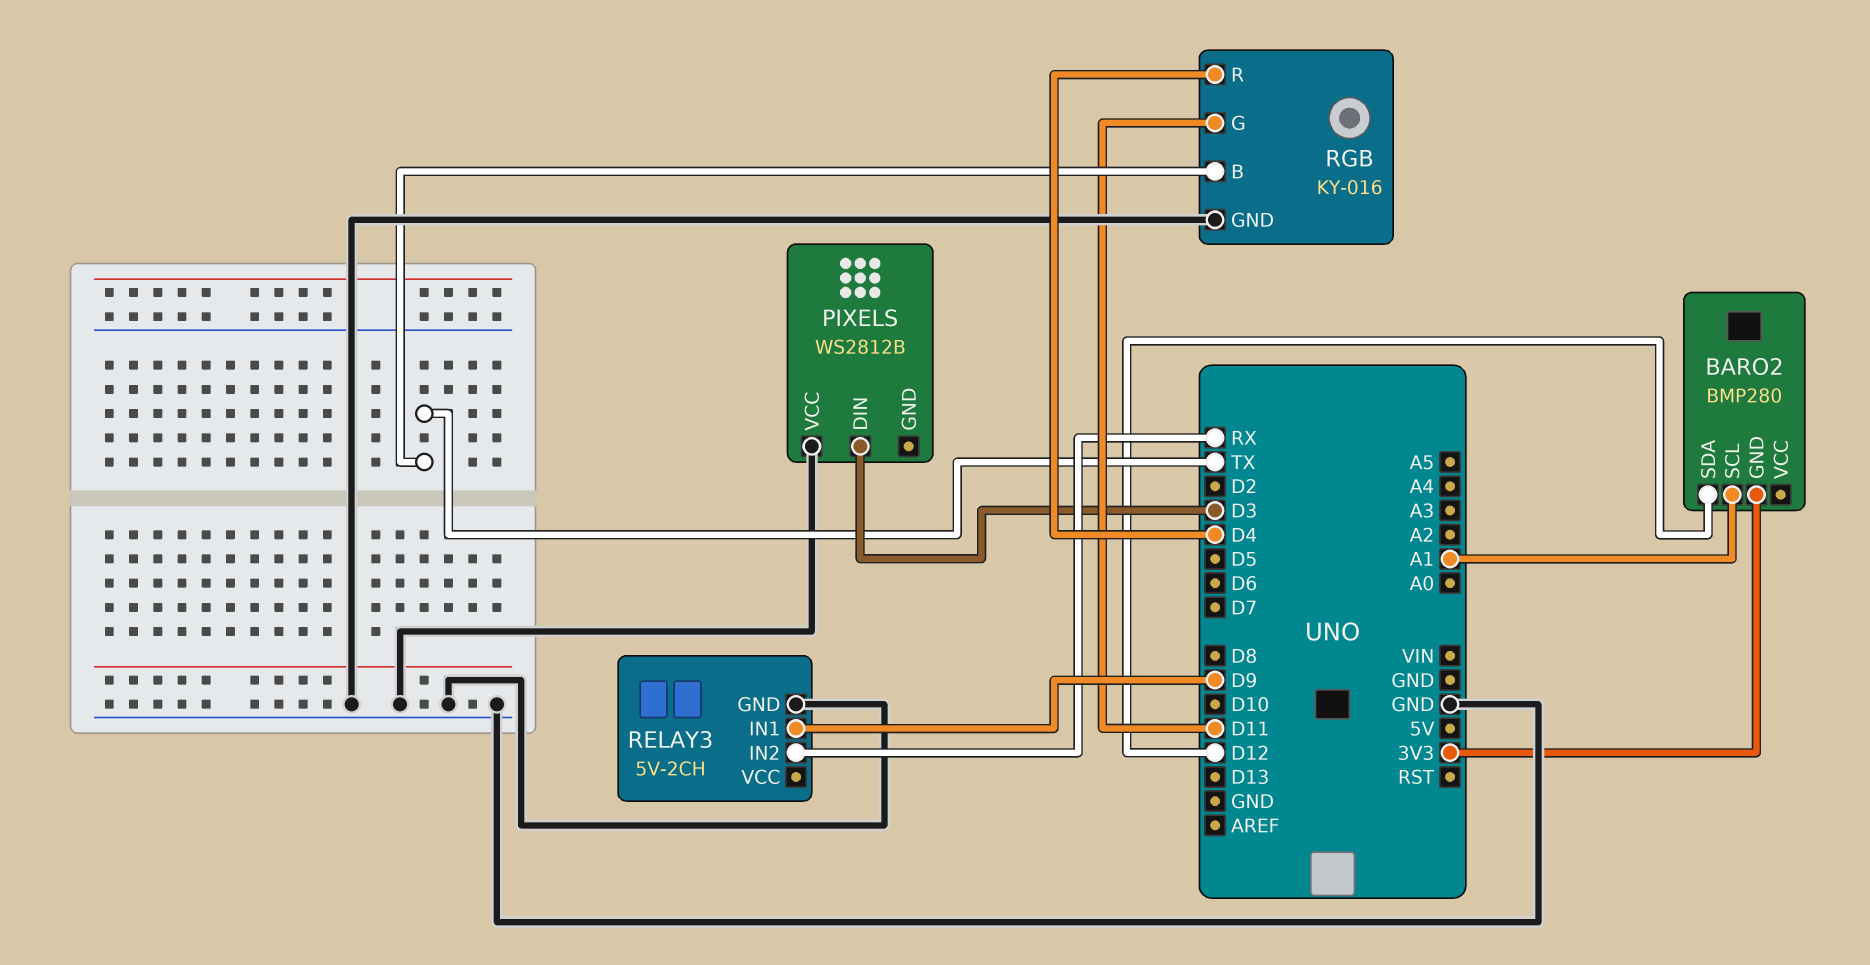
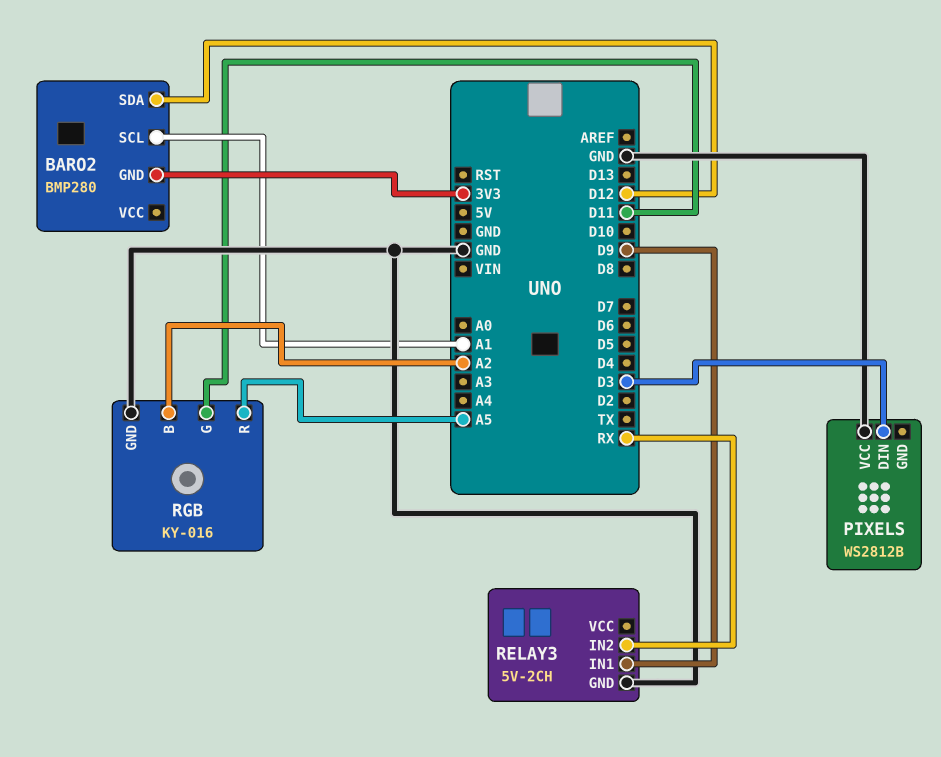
RGB pin B: TX -> A2
RGB pin R: D4 -> A5

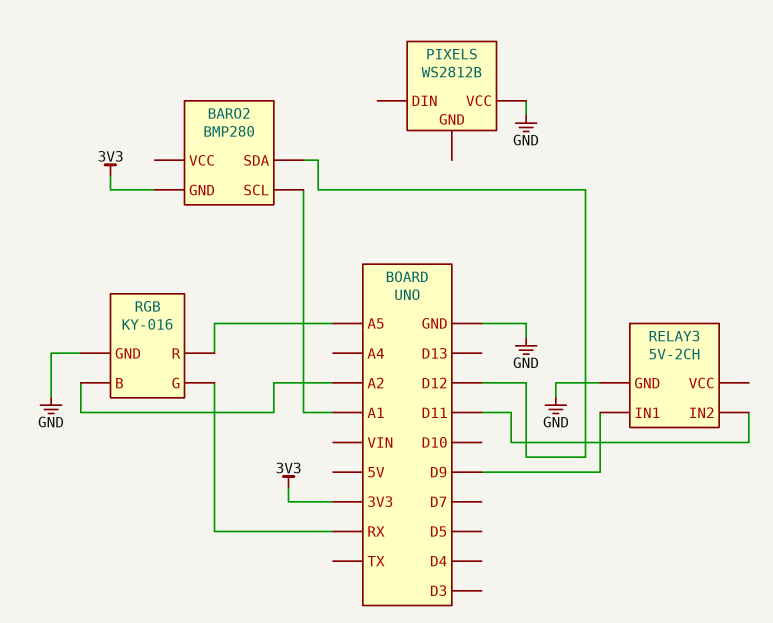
PIXELS pin DIN: D3 -> none
RELAY3 pin IN2: RX -> D11
RGB pin G: D11 -> RX

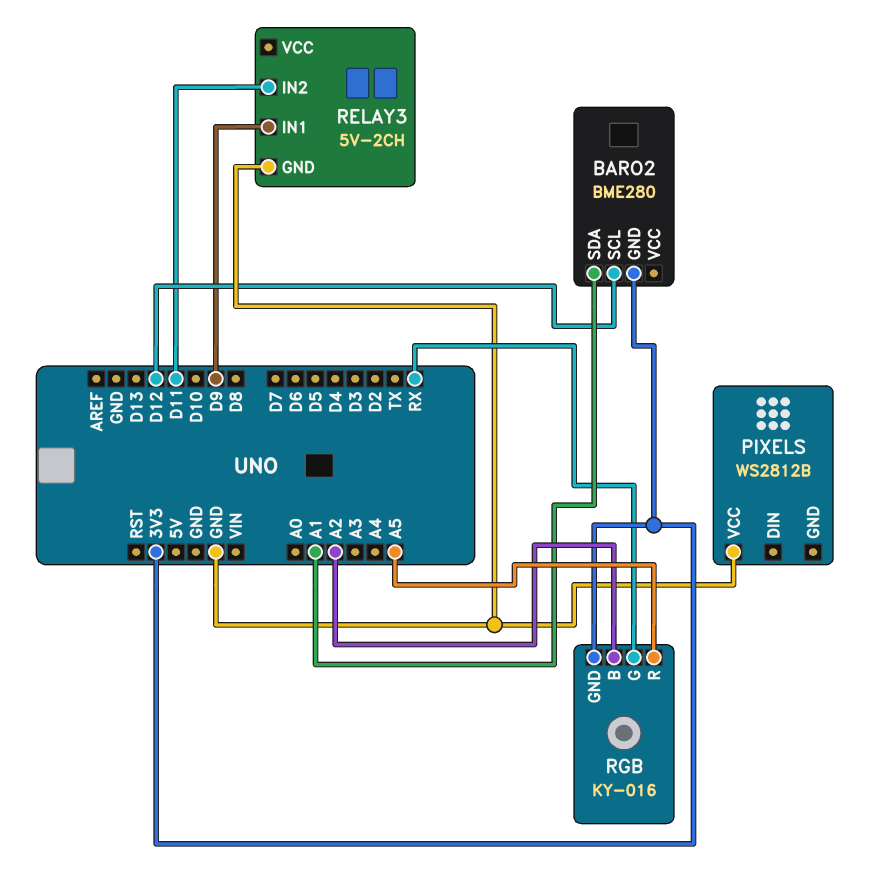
BARO2: BMP280 -> BME280
BARO2 pin SCL: A1 -> D12
BARO2 pin SDA: D12 -> A1
RGB pin GND: GND -> 3V3

